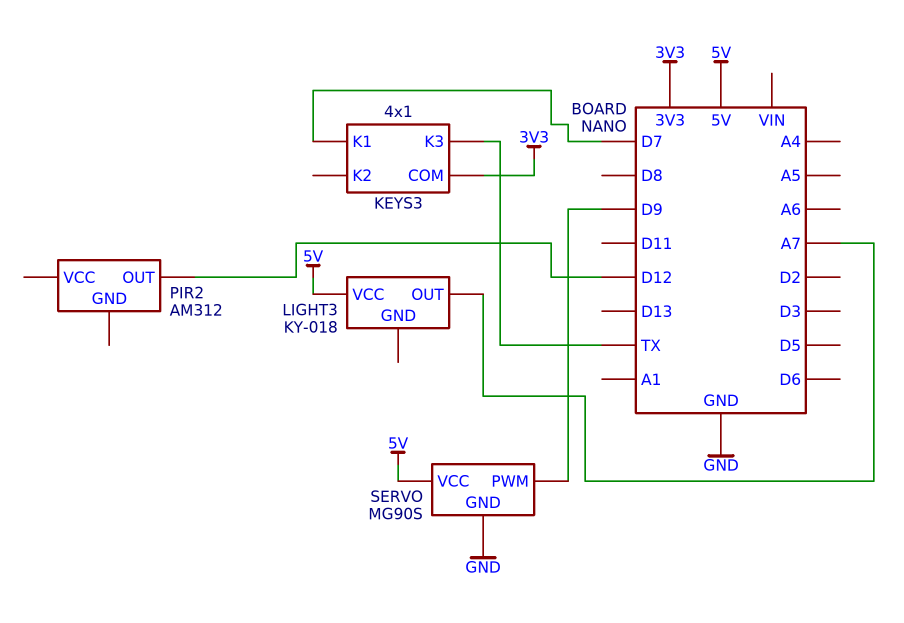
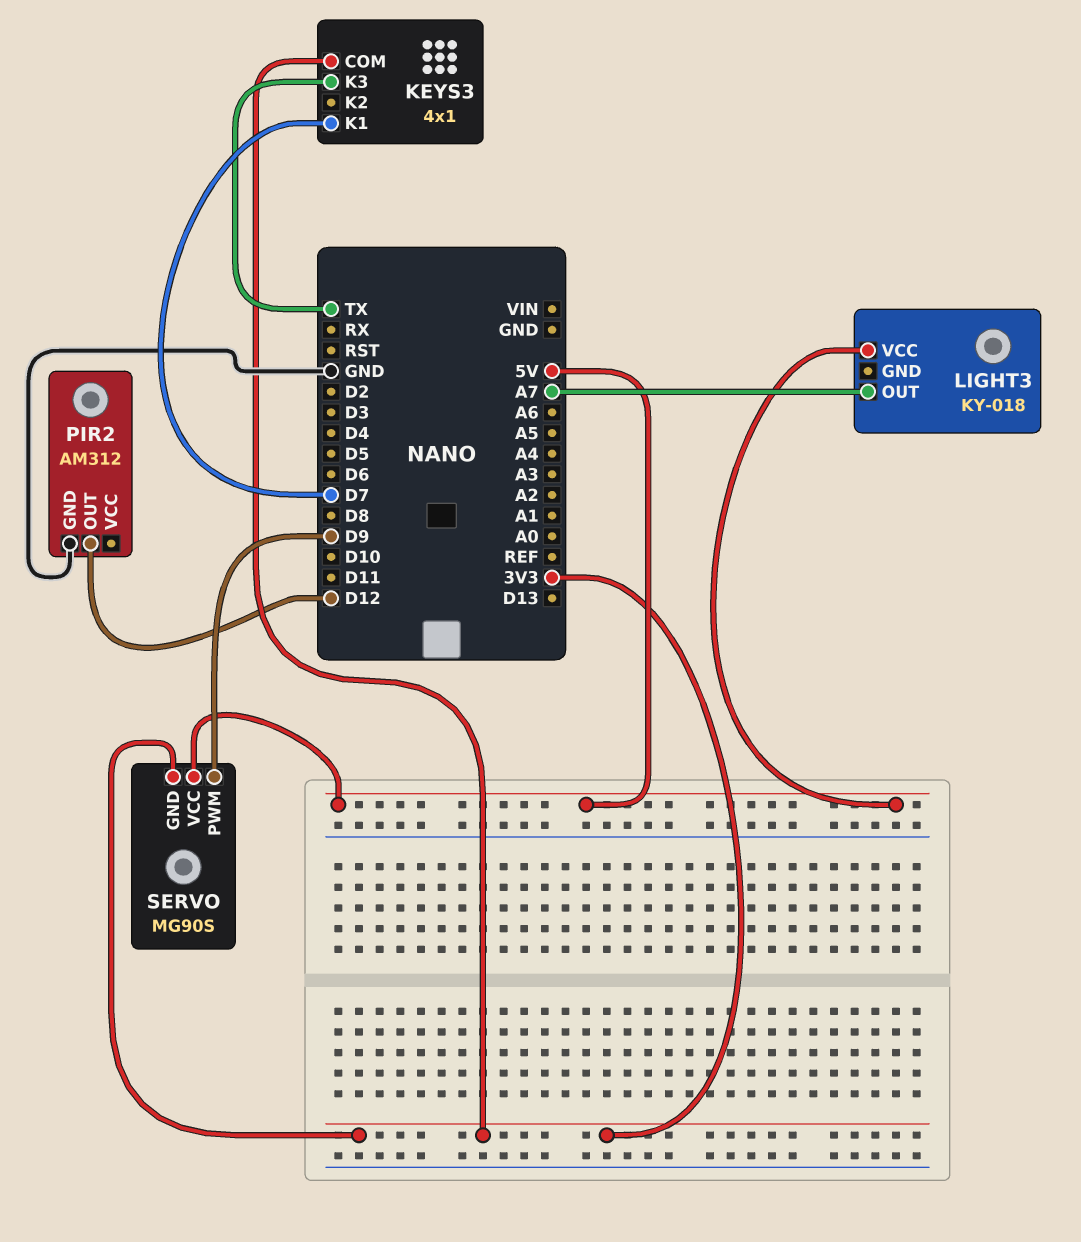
PIR2 pin GND: none -> GND
SERVO pin GND: GND -> 3V3

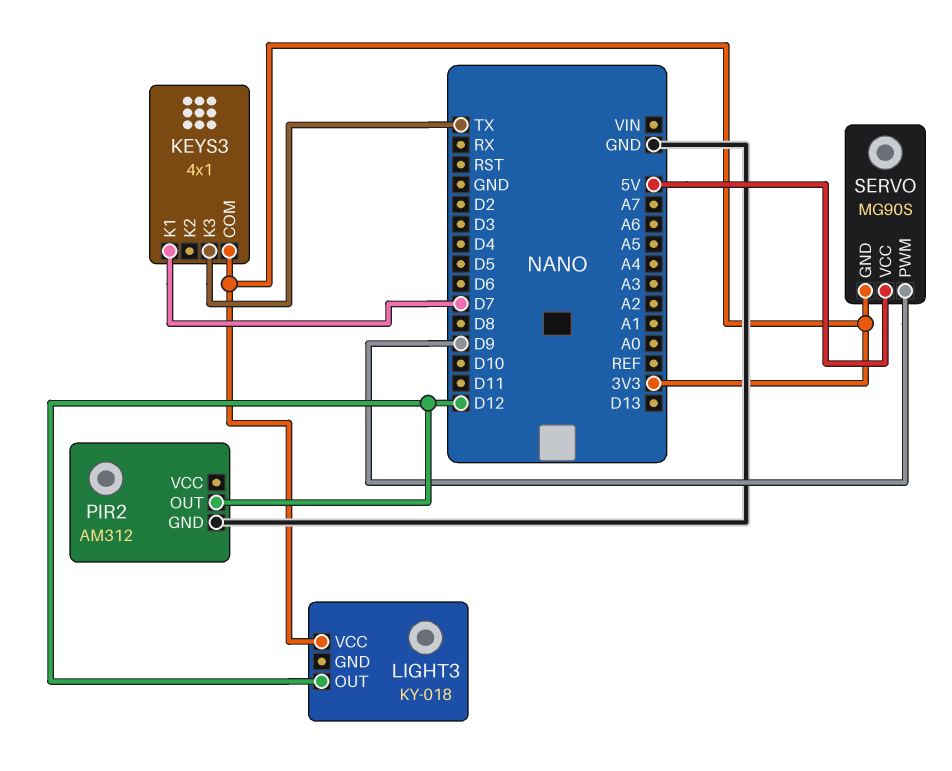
LIGHT3 pin OUT: A7 -> D12
LIGHT3 pin VCC: 5V -> 3V3

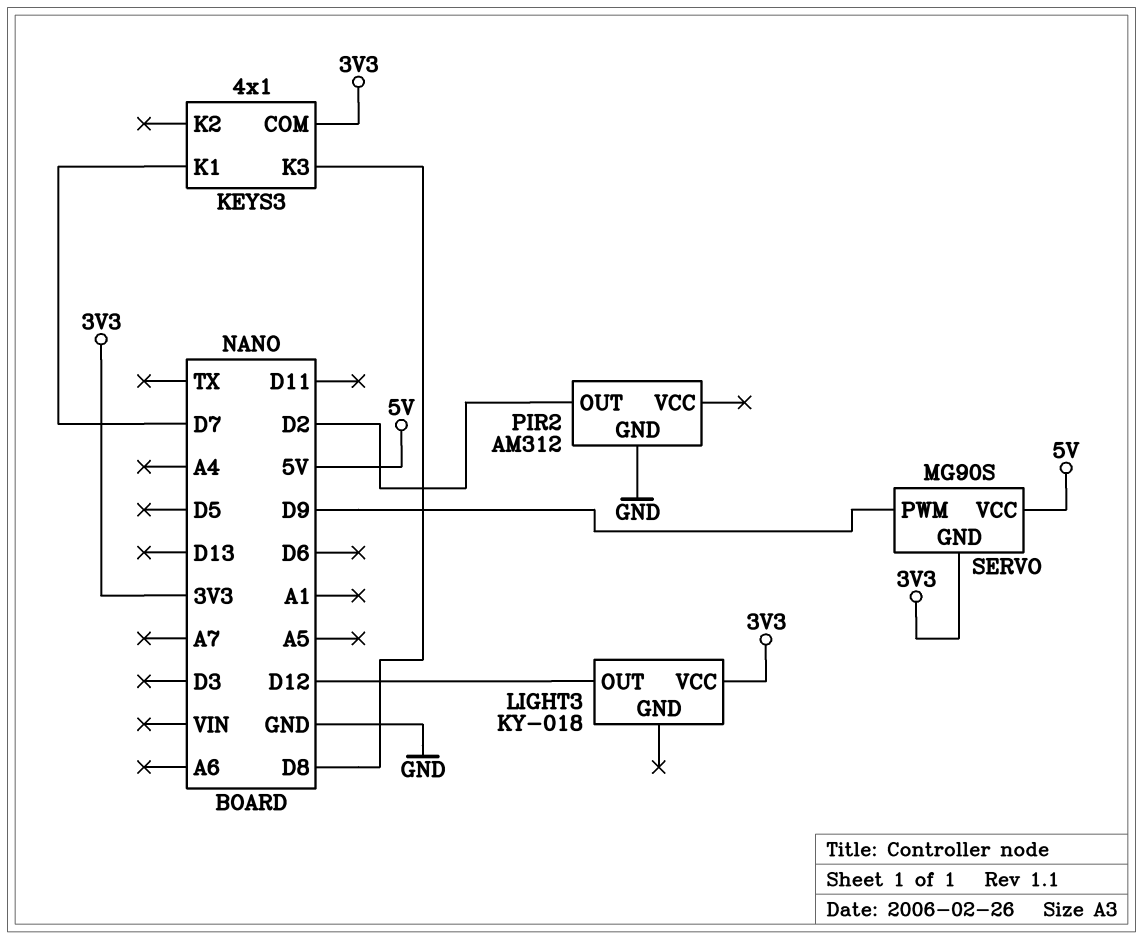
KEYS3 pin K3: TX -> D8
PIR2 pin OUT: D12 -> D2

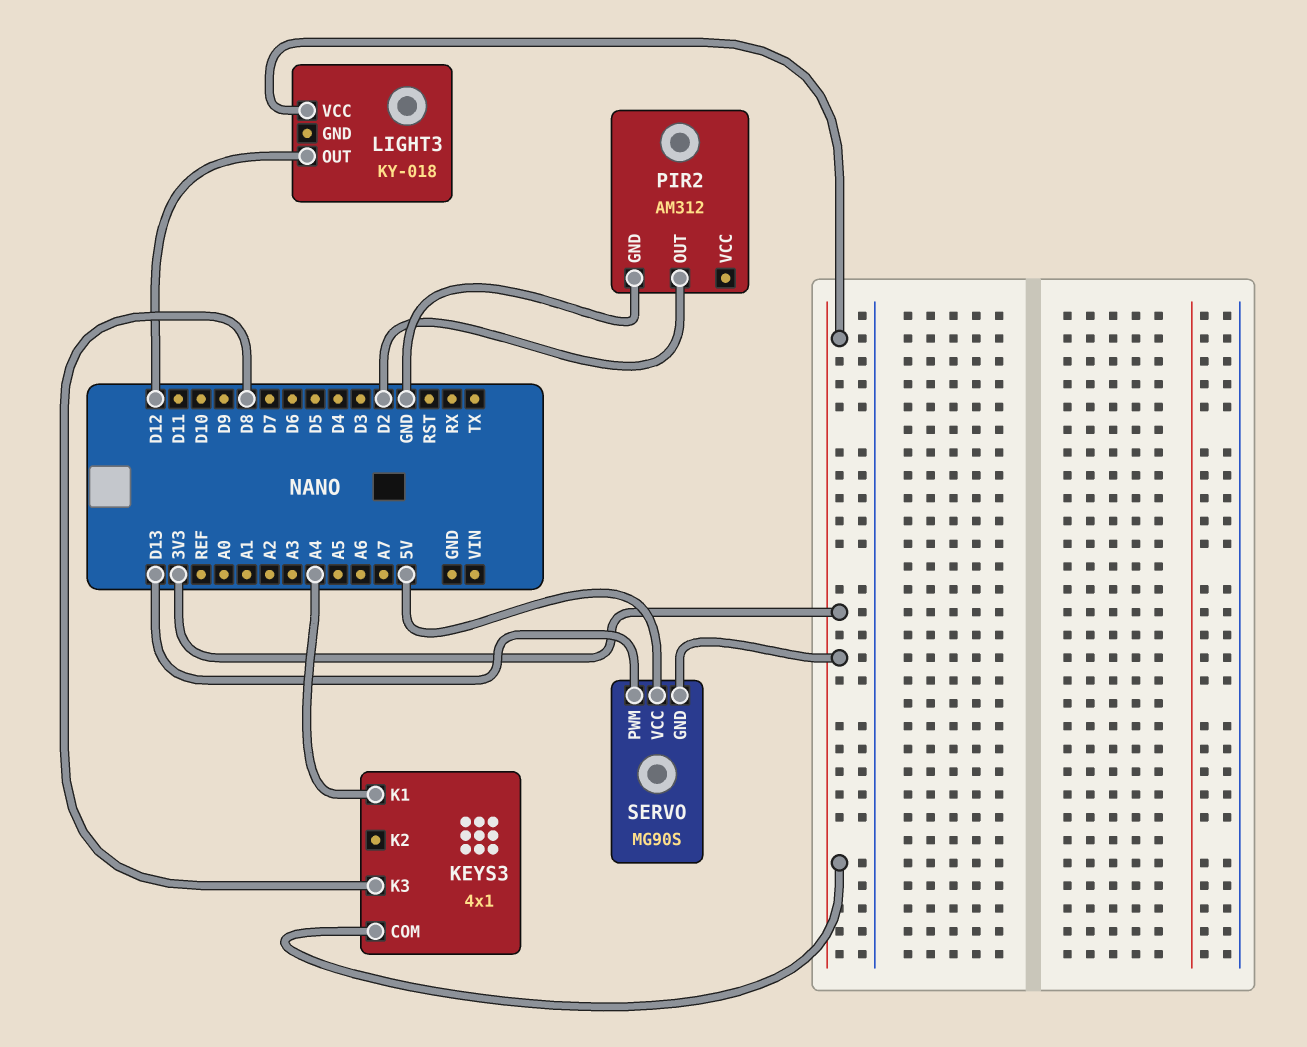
KEYS3 pin K1: D7 -> A4
SERVO pin PWM: D9 -> D13

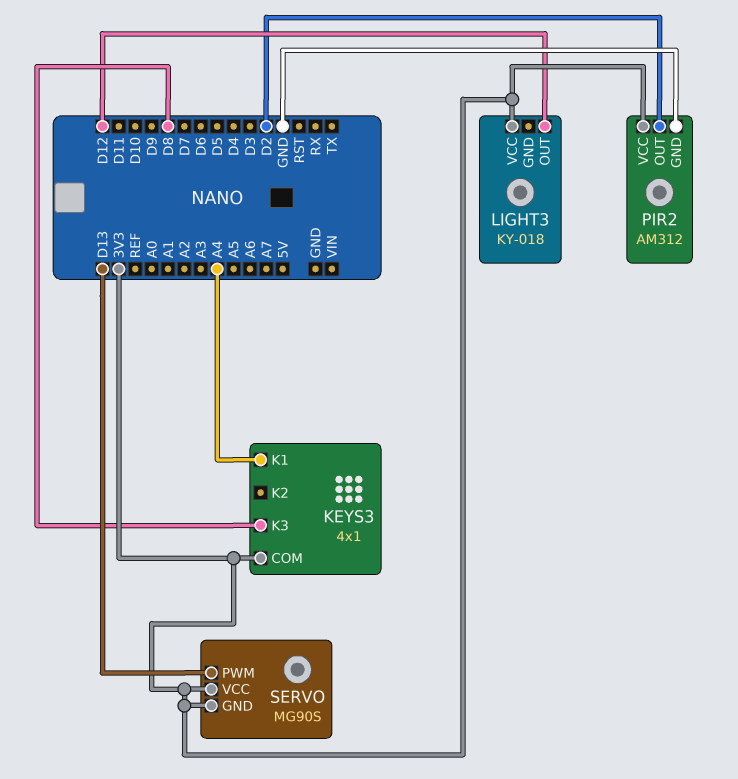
PIR2 pin VCC: none -> 3V3
SERVO pin VCC: 5V -> 3V3

